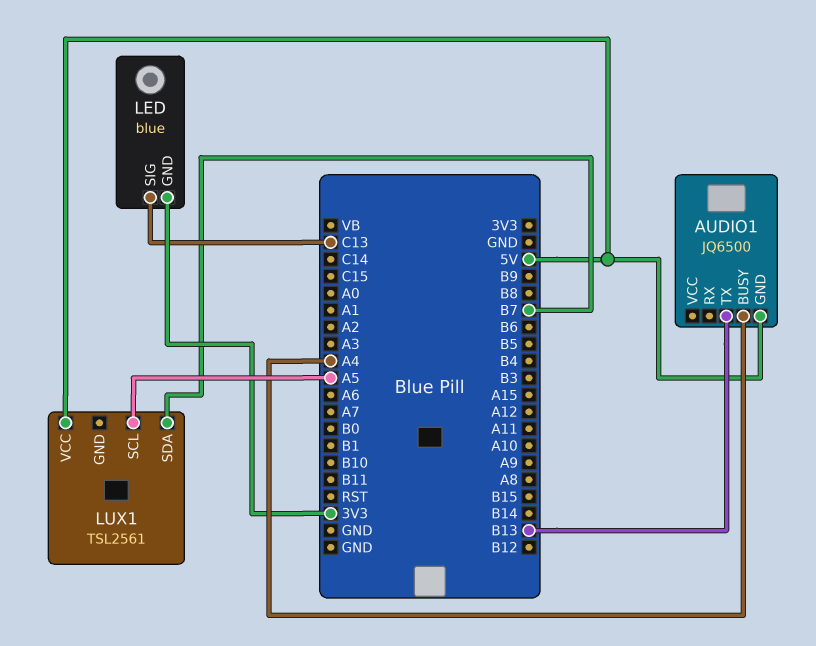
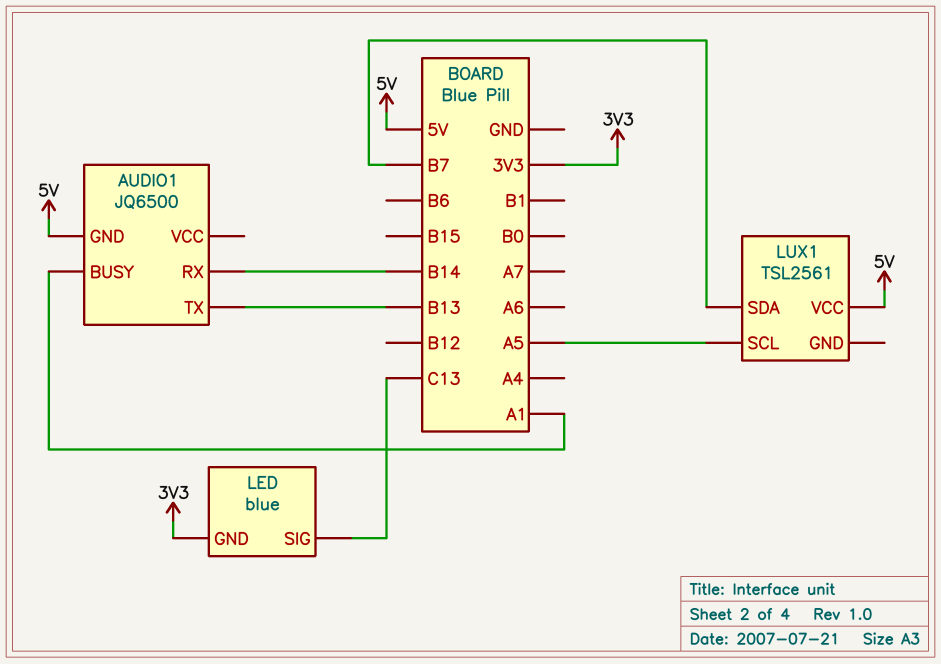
AUDIO1 pin BUSY: A4 -> A1
AUDIO1 pin RX: none -> B14

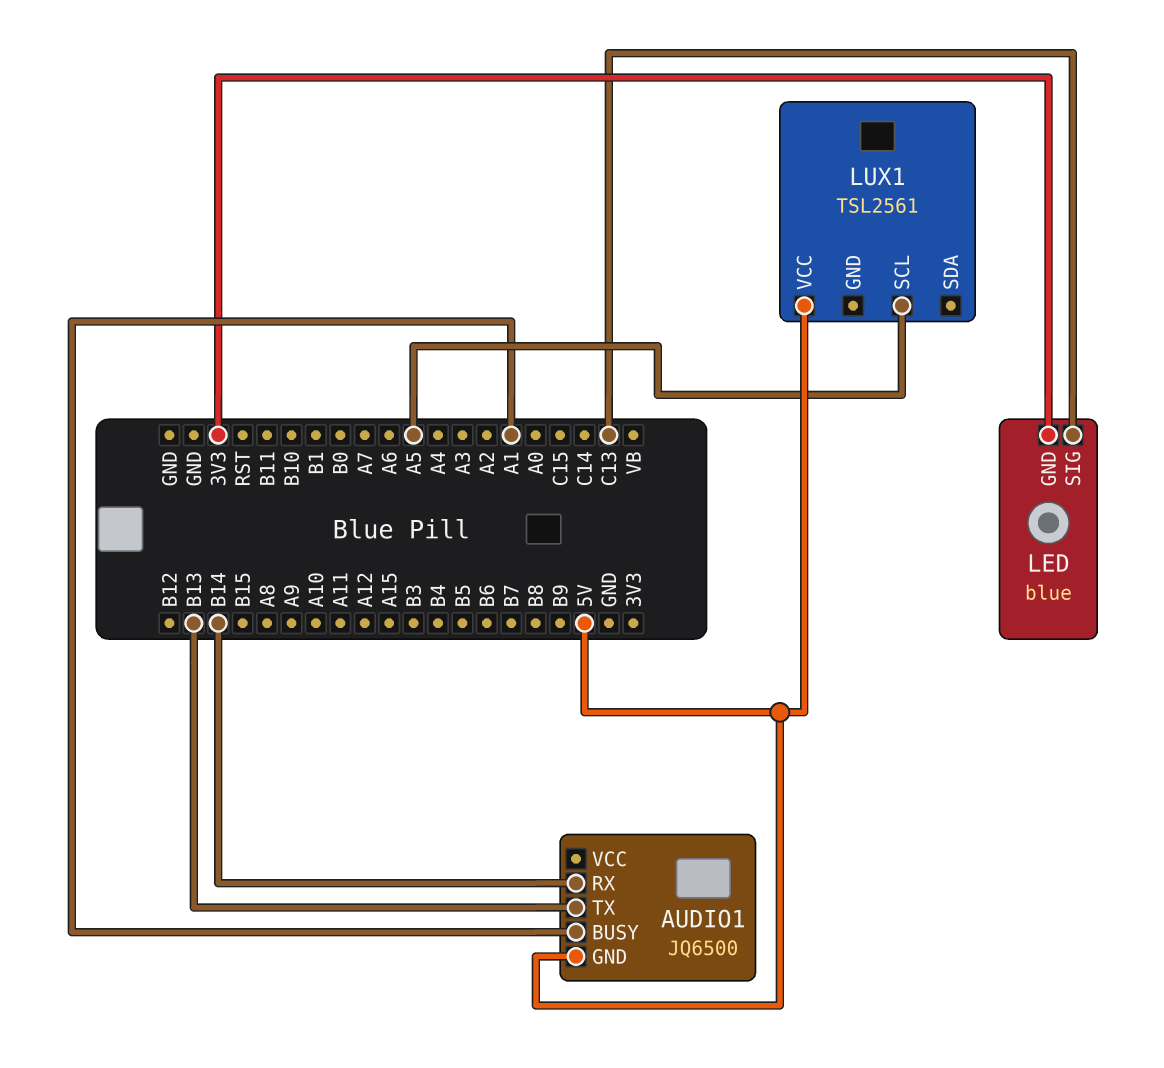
LUX1 pin SDA: B7 -> none

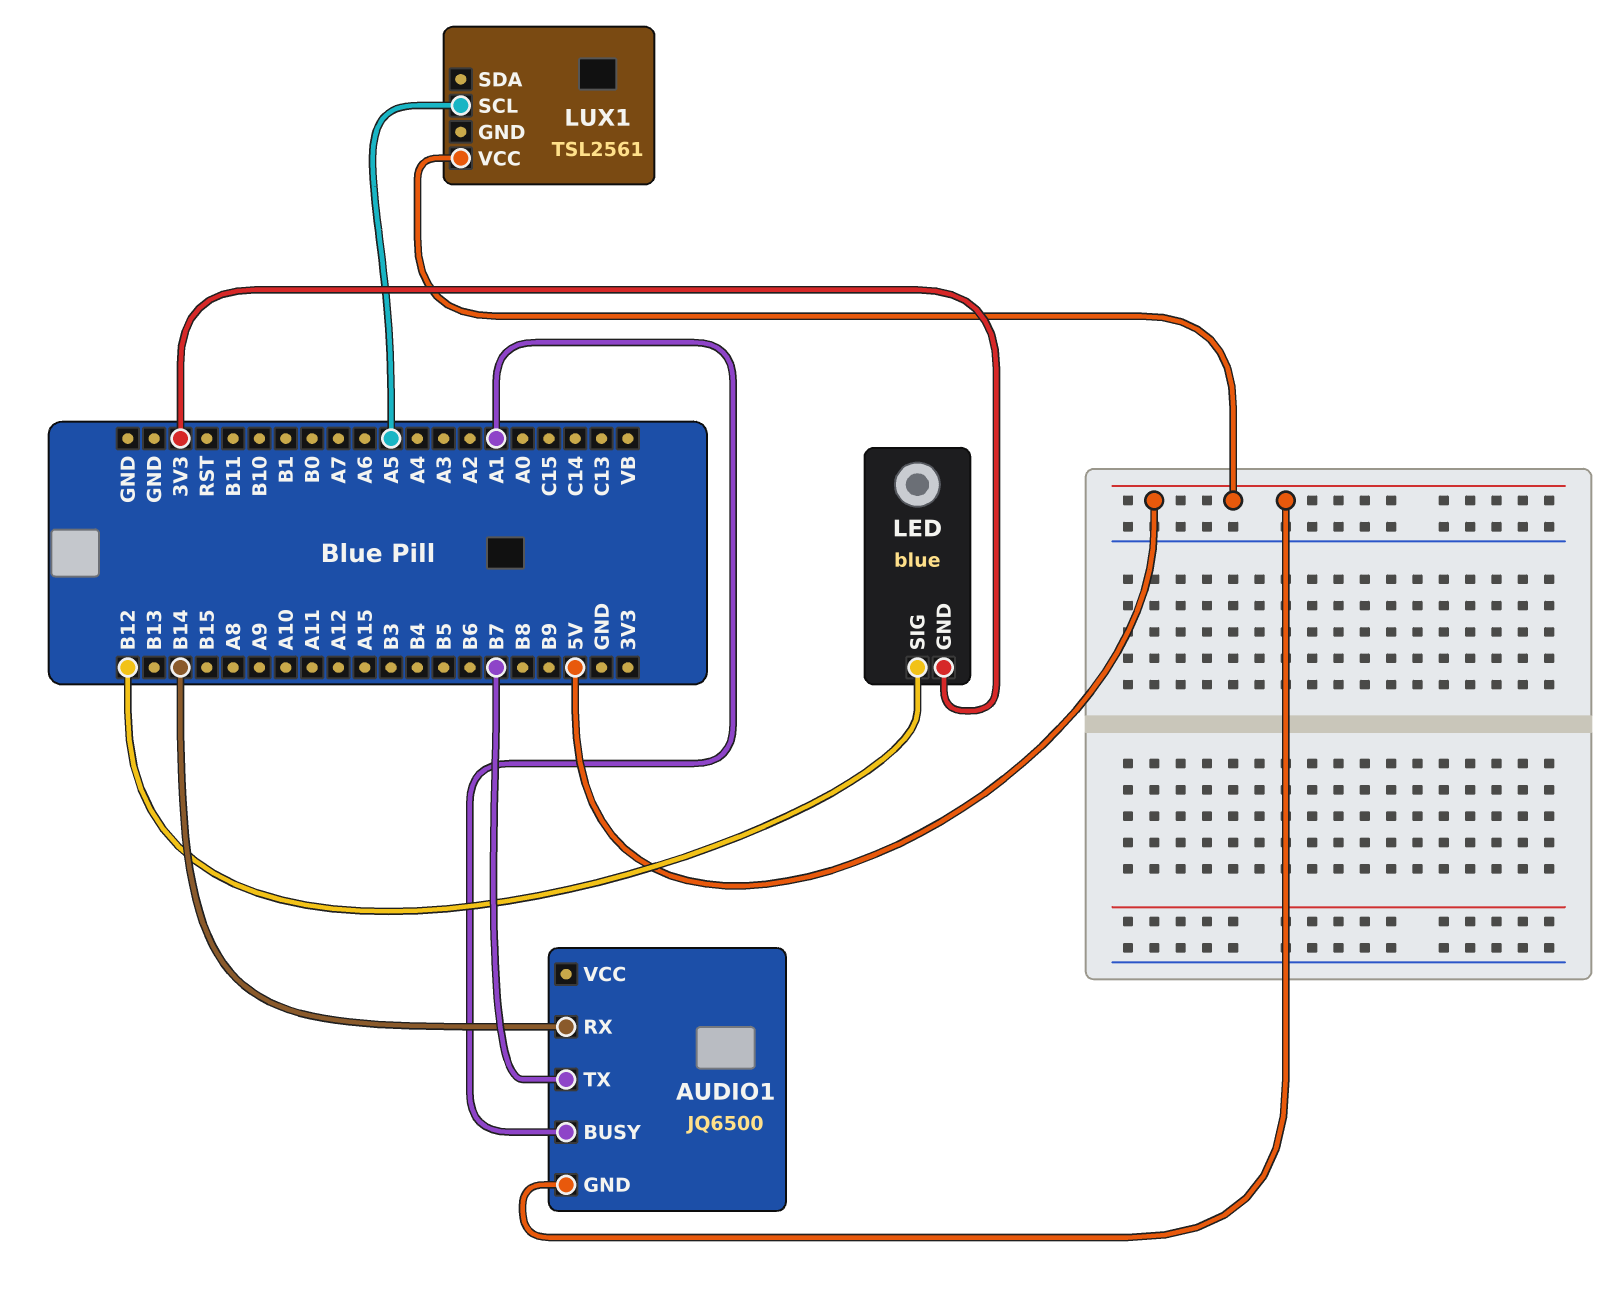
AUDIO1 pin TX: B13 -> B7
LED pin SIG: C13 -> B12

